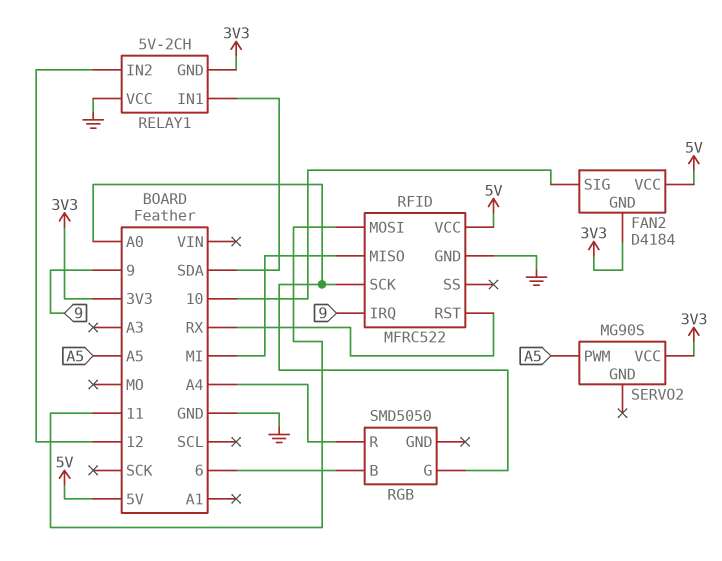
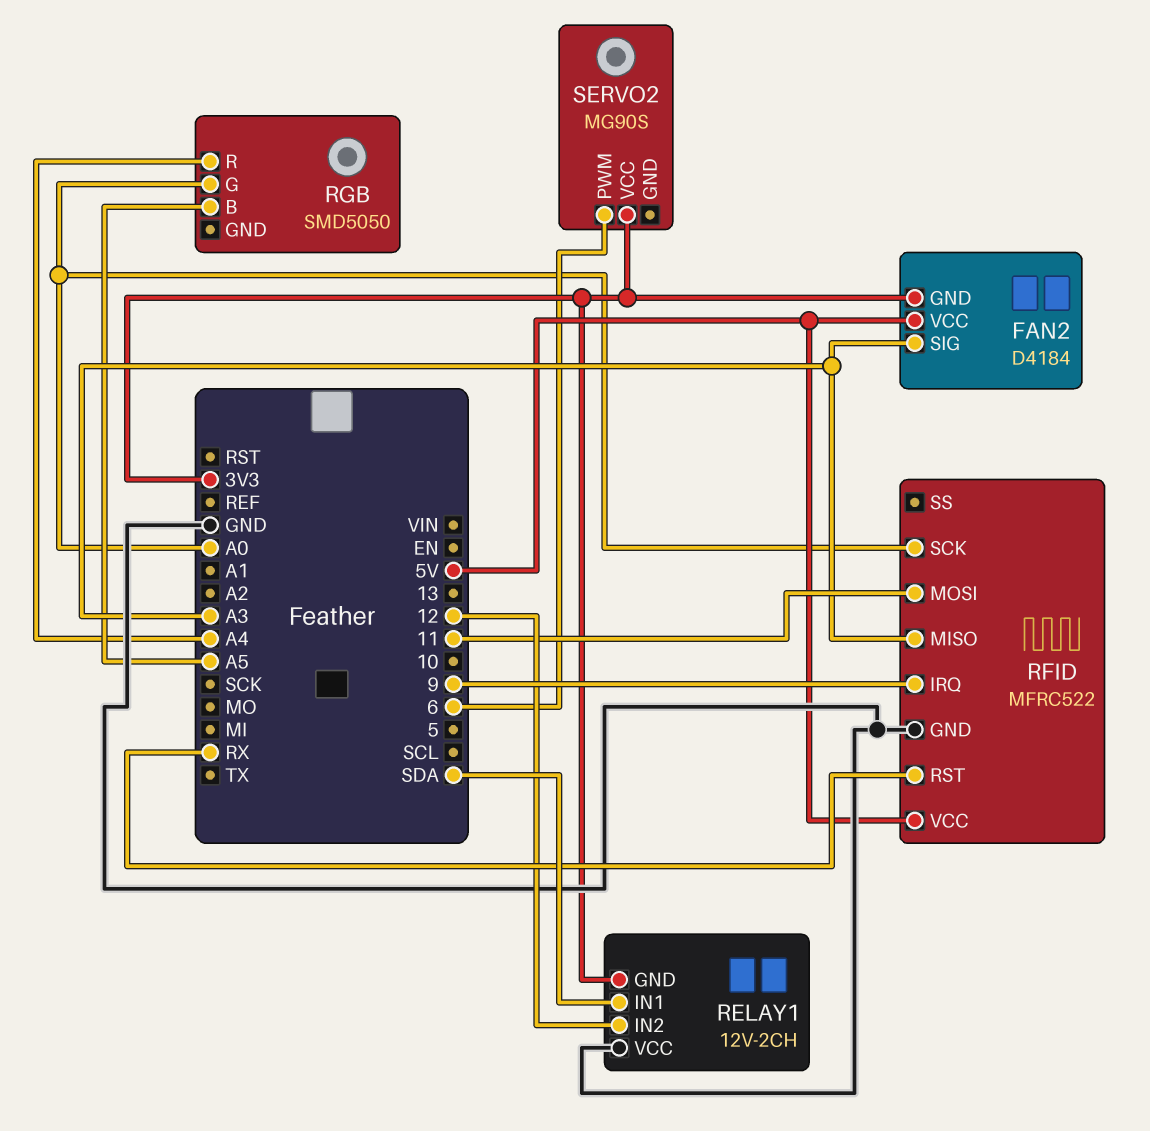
FAN2 pin SIG: 10 -> A3
RELAY1: 5V-2CH -> 12V-2CH
RFID pin MISO: MI -> A3
RGB pin B: 6 -> A5
SERVO2 pin PWM: A5 -> 6

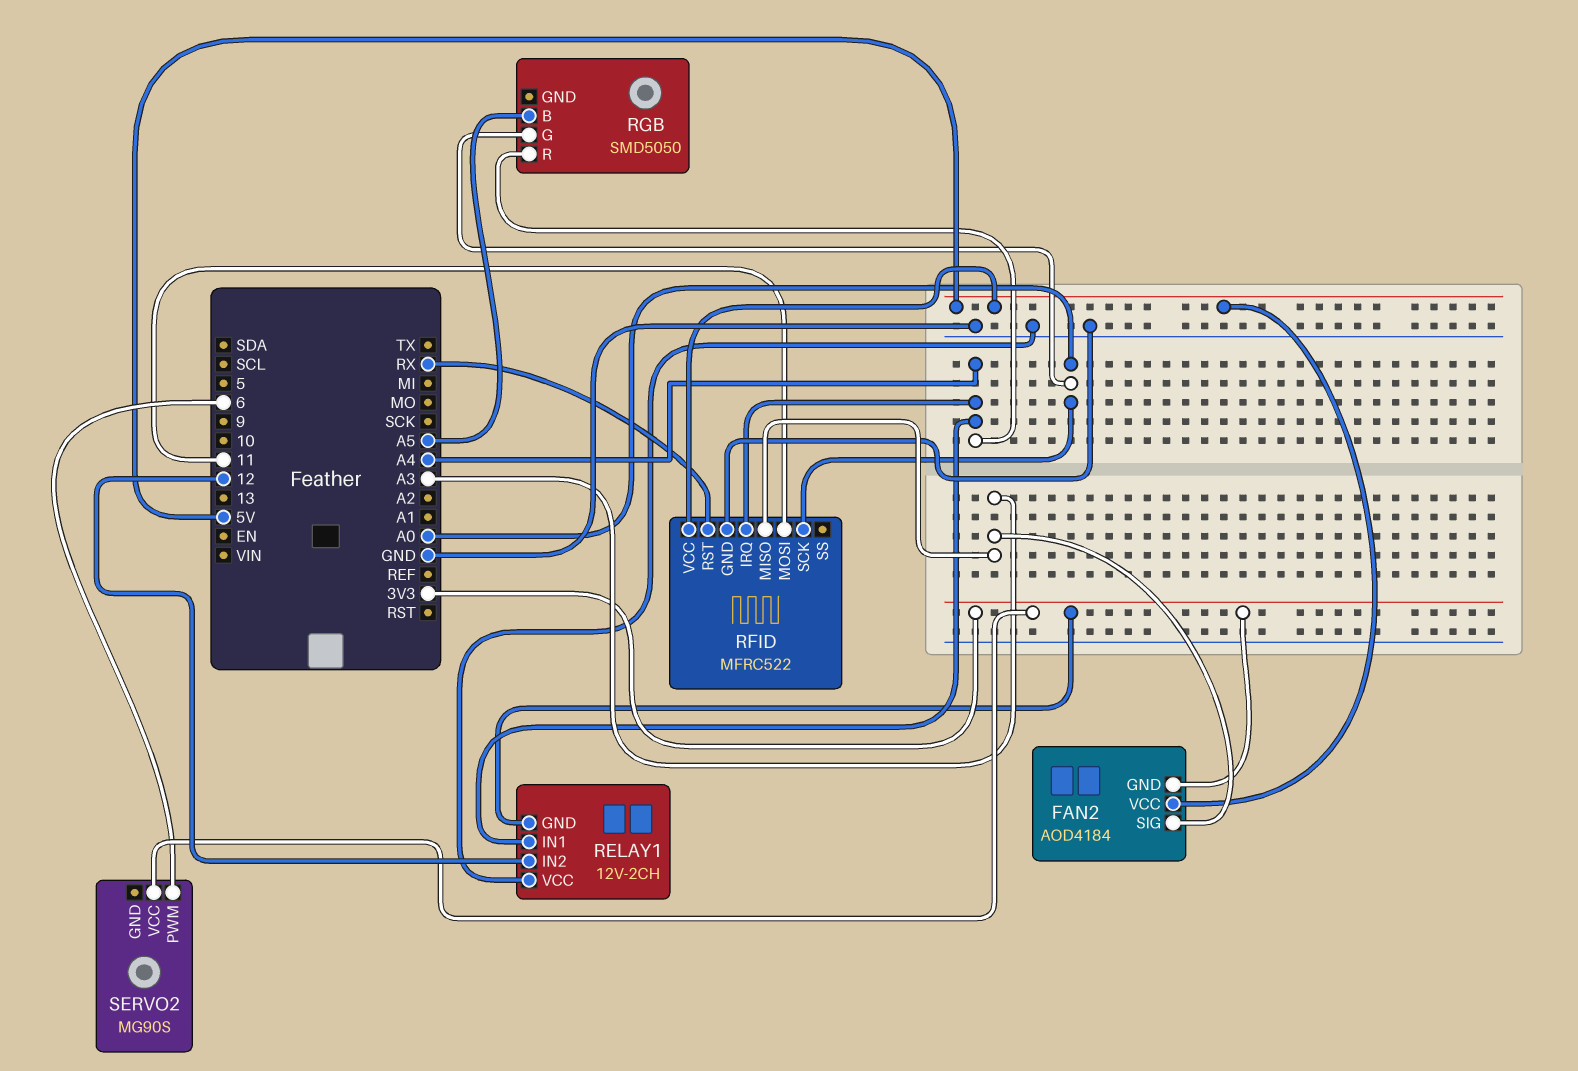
FAN2: D4184 -> AOD4184
RELAY1 pin IN1: SDA -> A4
RFID pin IRQ: 9 -> A4

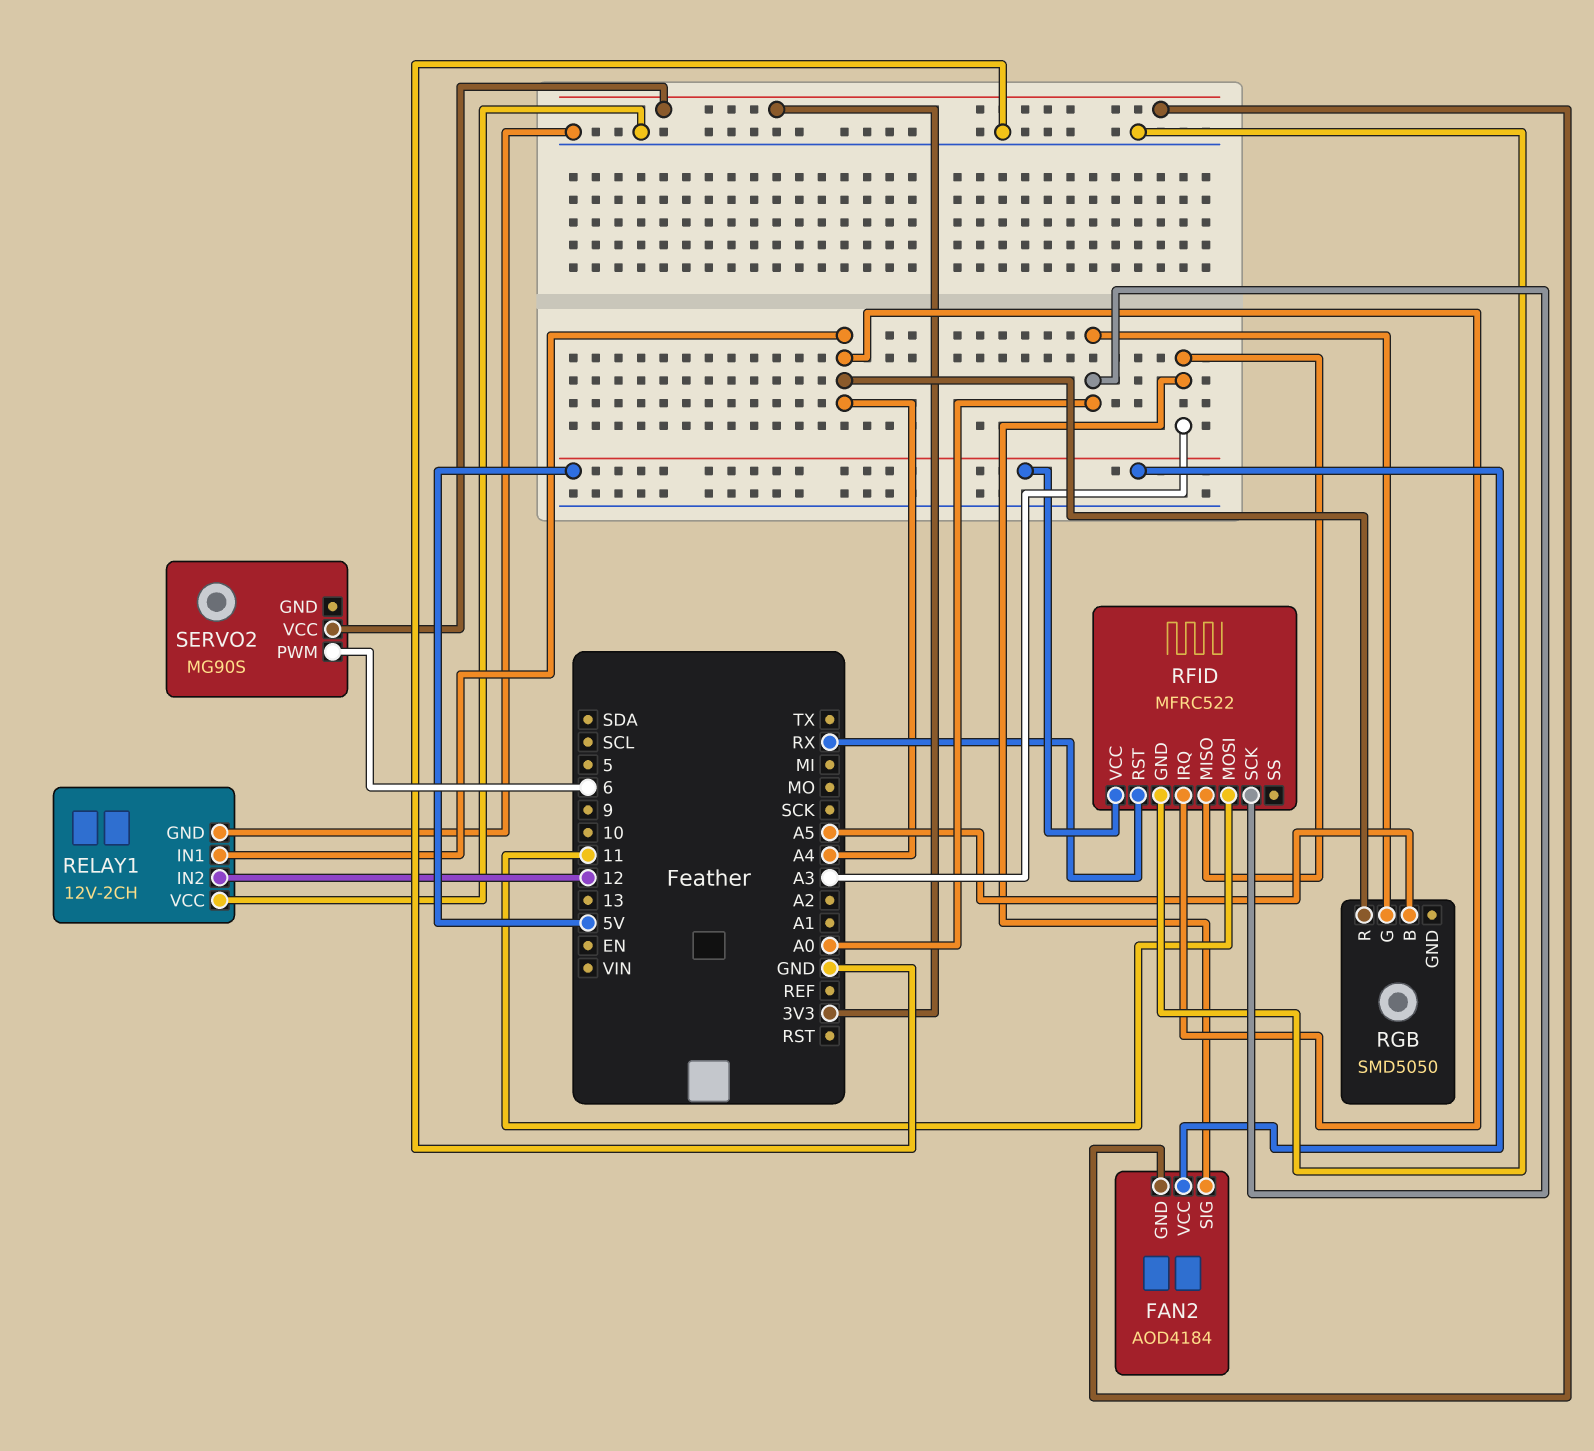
RELAY1 pin GND: 3V3 -> GND

